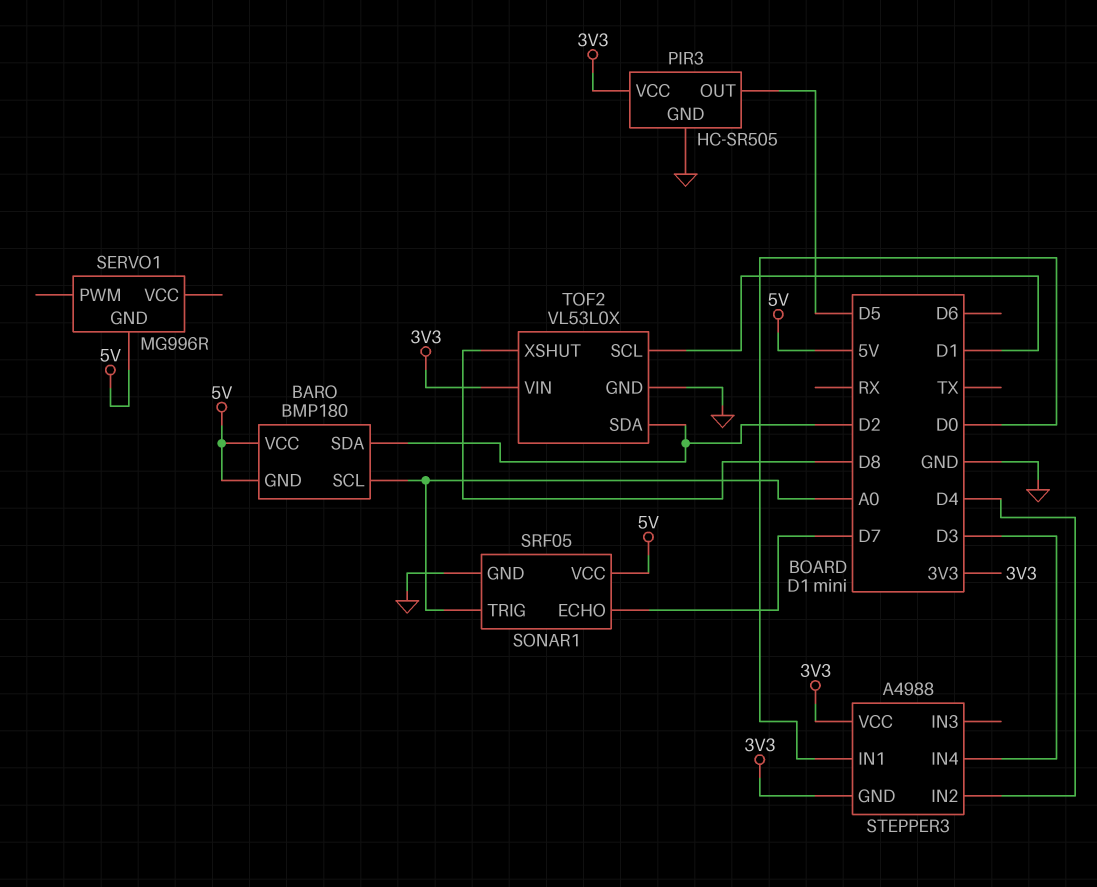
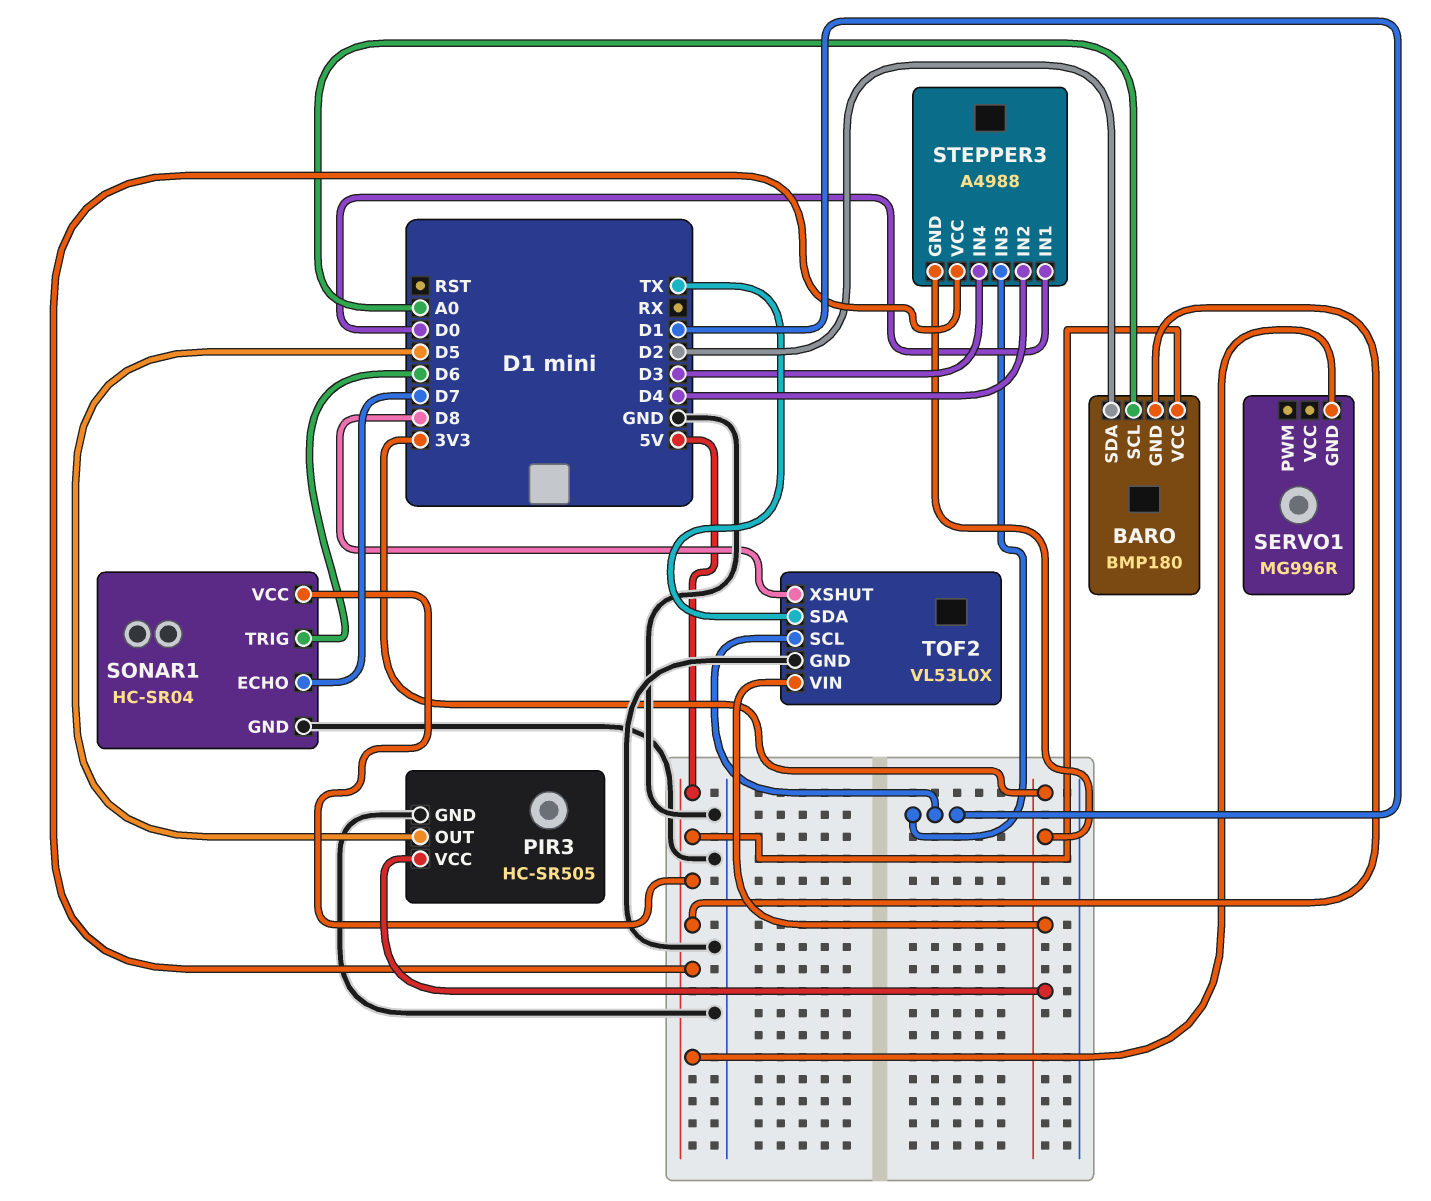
SONAR1: SRF05 -> HC-SR04
SONAR1 pin TRIG: A0 -> D6
STEPPER3 pin IN3: none -> D1
STEPPER3 pin VCC: 3V3 -> 5V
TOF2 pin SDA: D2 -> TX

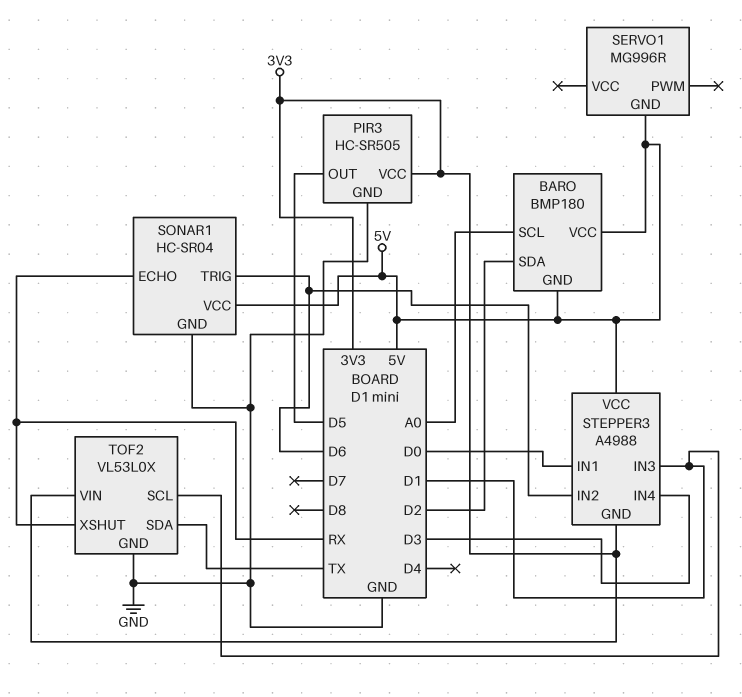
SONAR1 pin ECHO: D7 -> RX
STEPPER3 pin IN2: D4 -> D6
TOF2 pin XSHUT: D8 -> RX

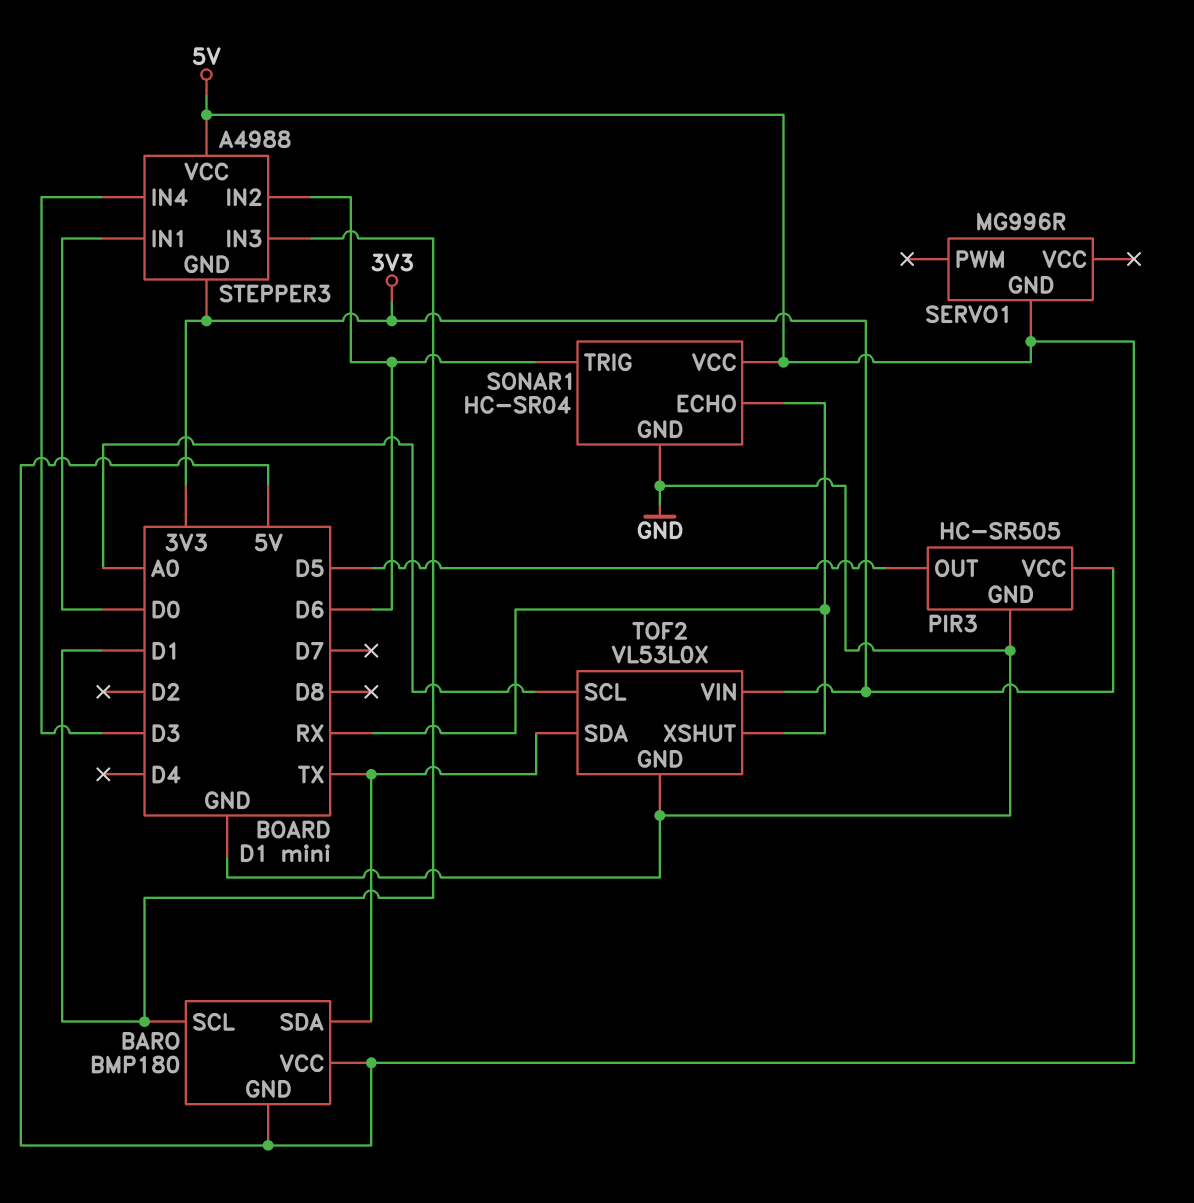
BARO pin SCL: A0 -> D1
BARO pin SDA: D2 -> TX
TOF2 pin SCL: D1 -> A0

